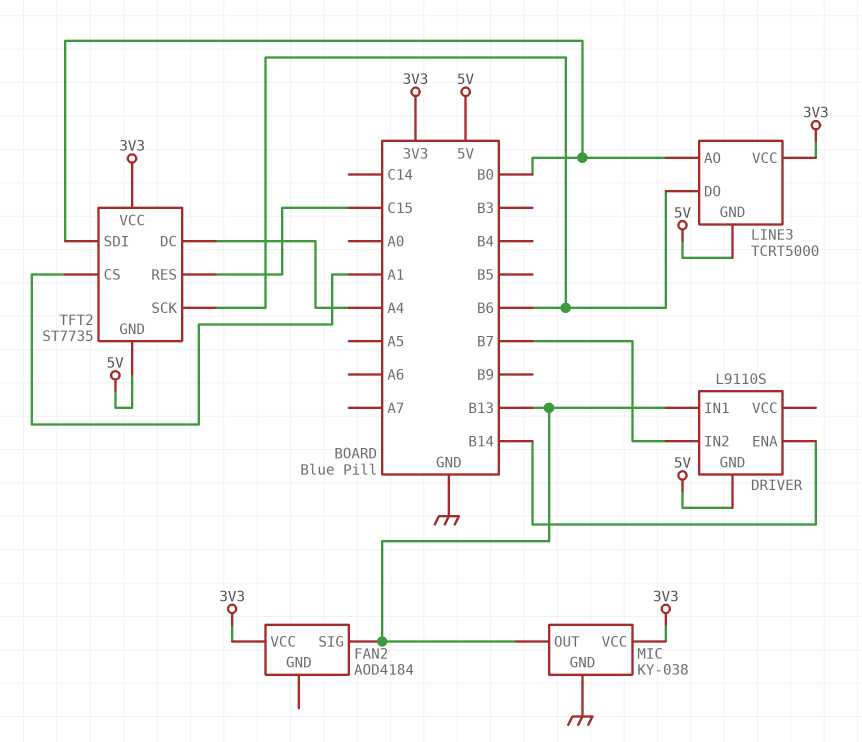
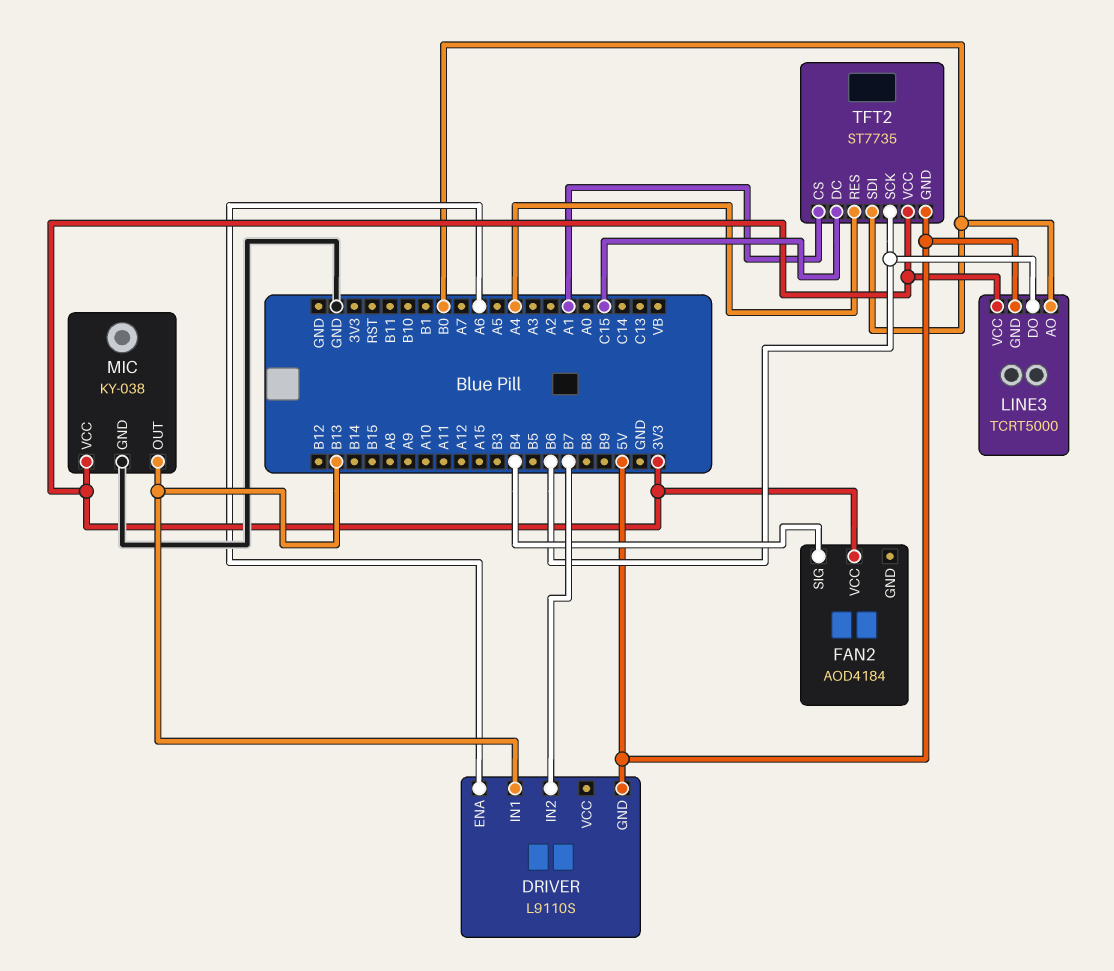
DRIVER pin ENA: B14 -> A6
FAN2 pin SIG: B13 -> B4
TFT2 pin DC: A4 -> C15
TFT2 pin RES: C15 -> A4

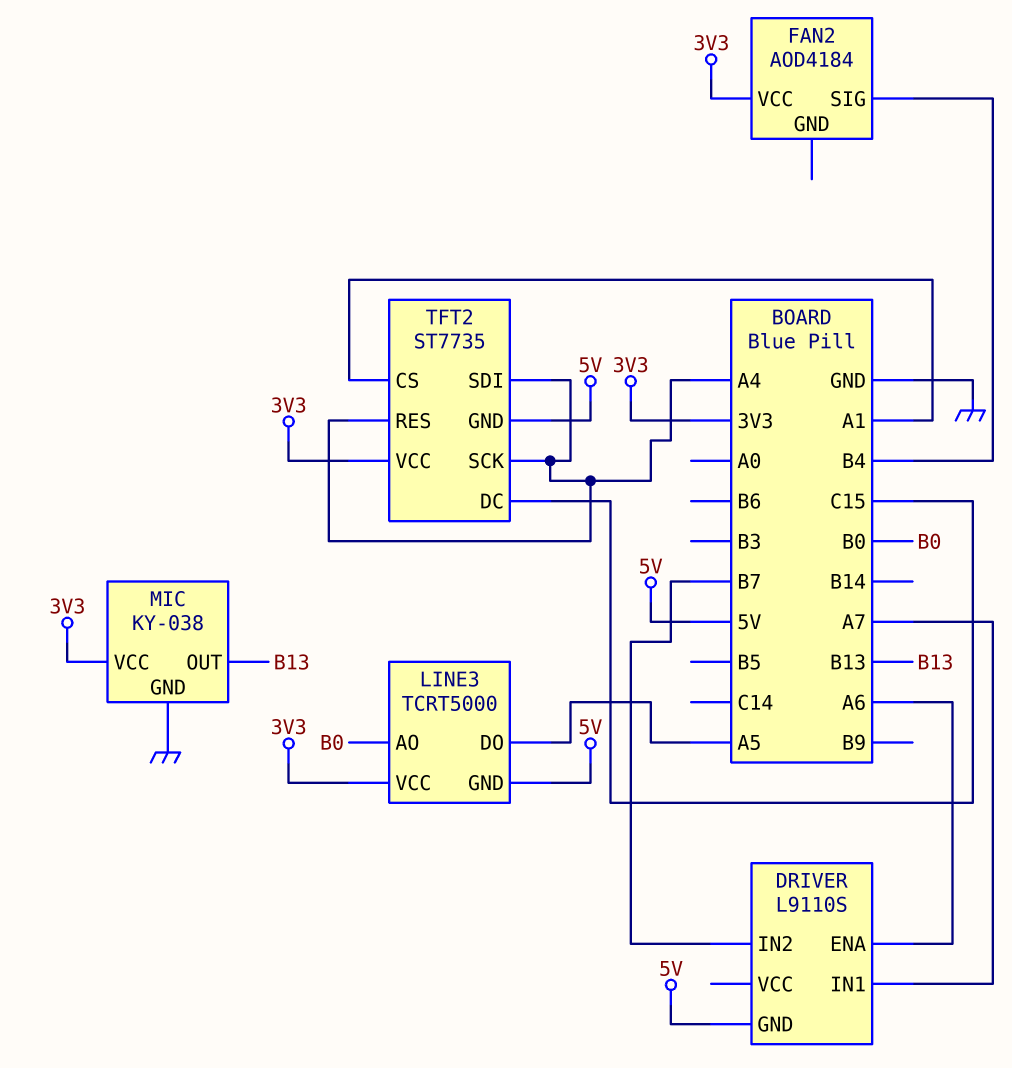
DRIVER pin IN1: B13 -> A7
LINE3 pin DO: B6 -> A5
TFT2 pin SCK: B6 -> A4
TFT2 pin SDI: B0 -> A4

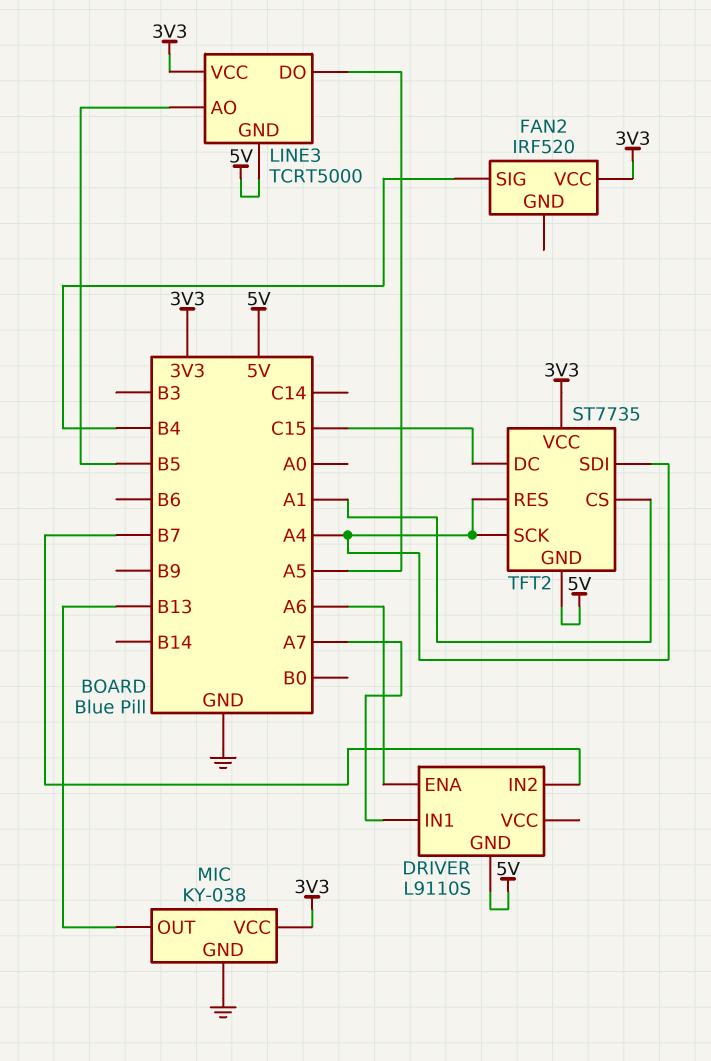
FAN2: AOD4184 -> IRF520
LINE3 pin AO: B0 -> B5

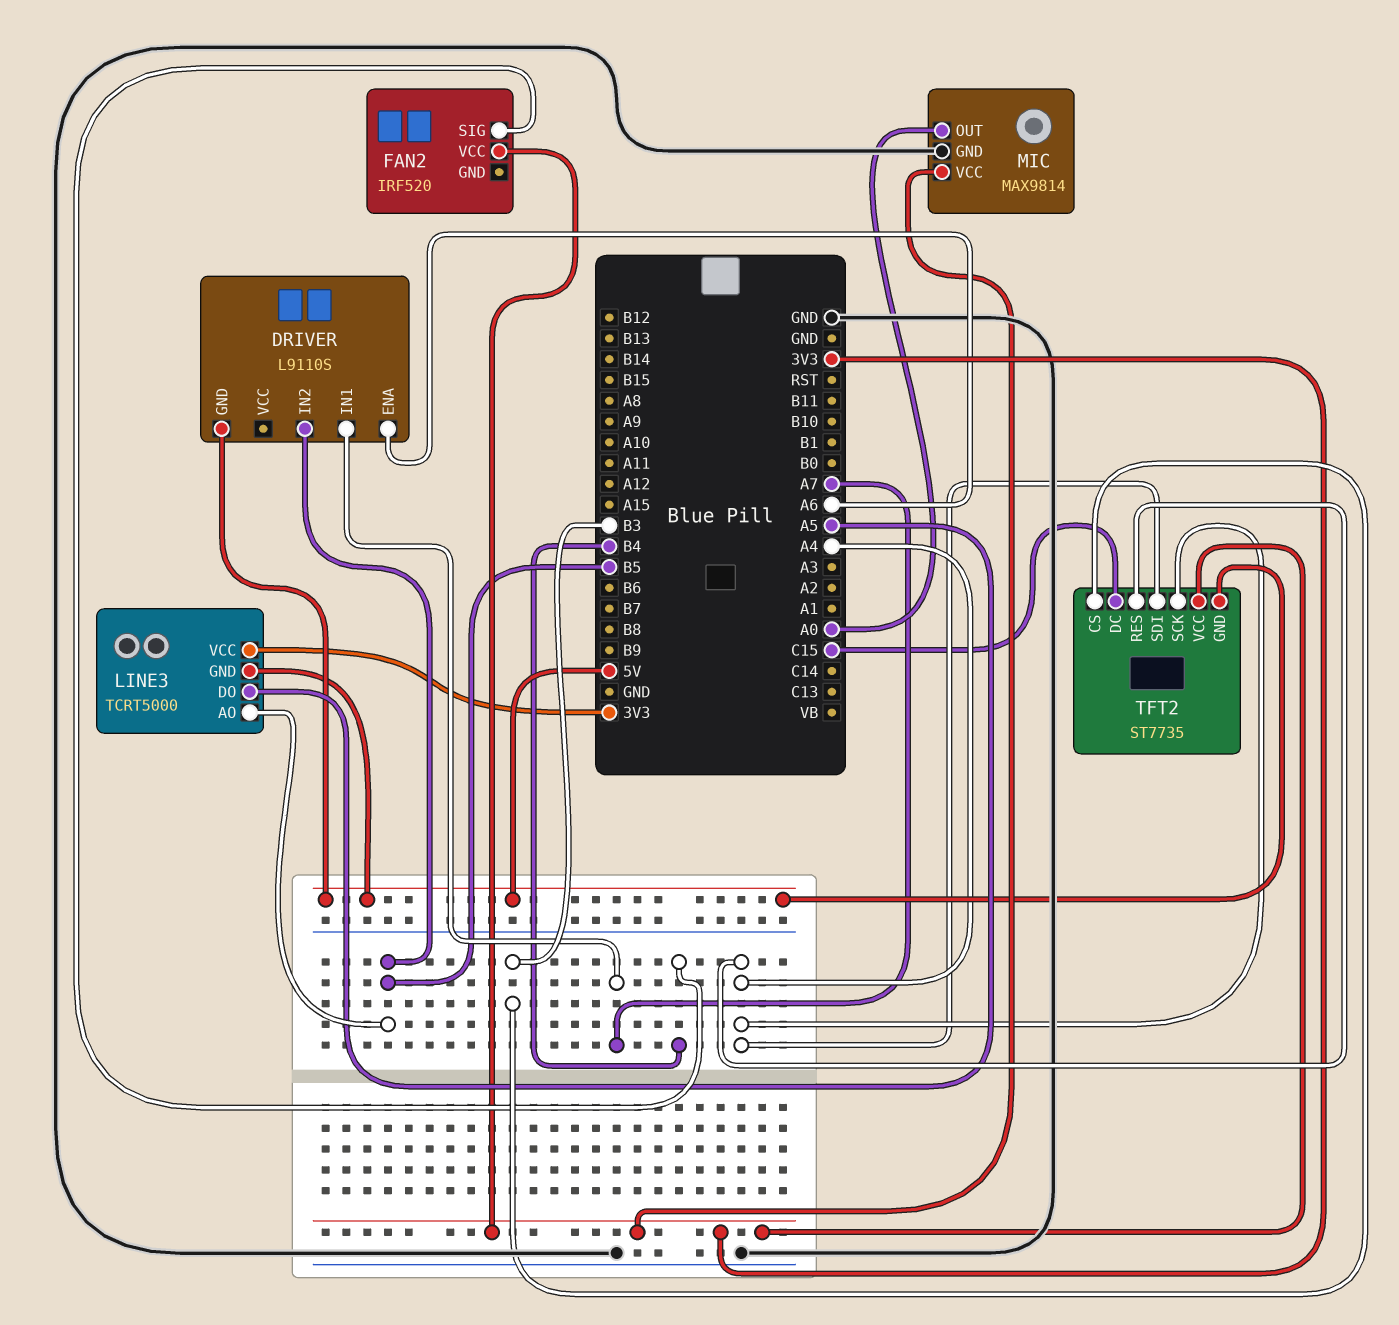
DRIVER pin IN2: B7 -> B5
MIC: KY-038 -> MAX9814
MIC pin OUT: B13 -> A0
TFT2 pin CS: A1 -> B3

